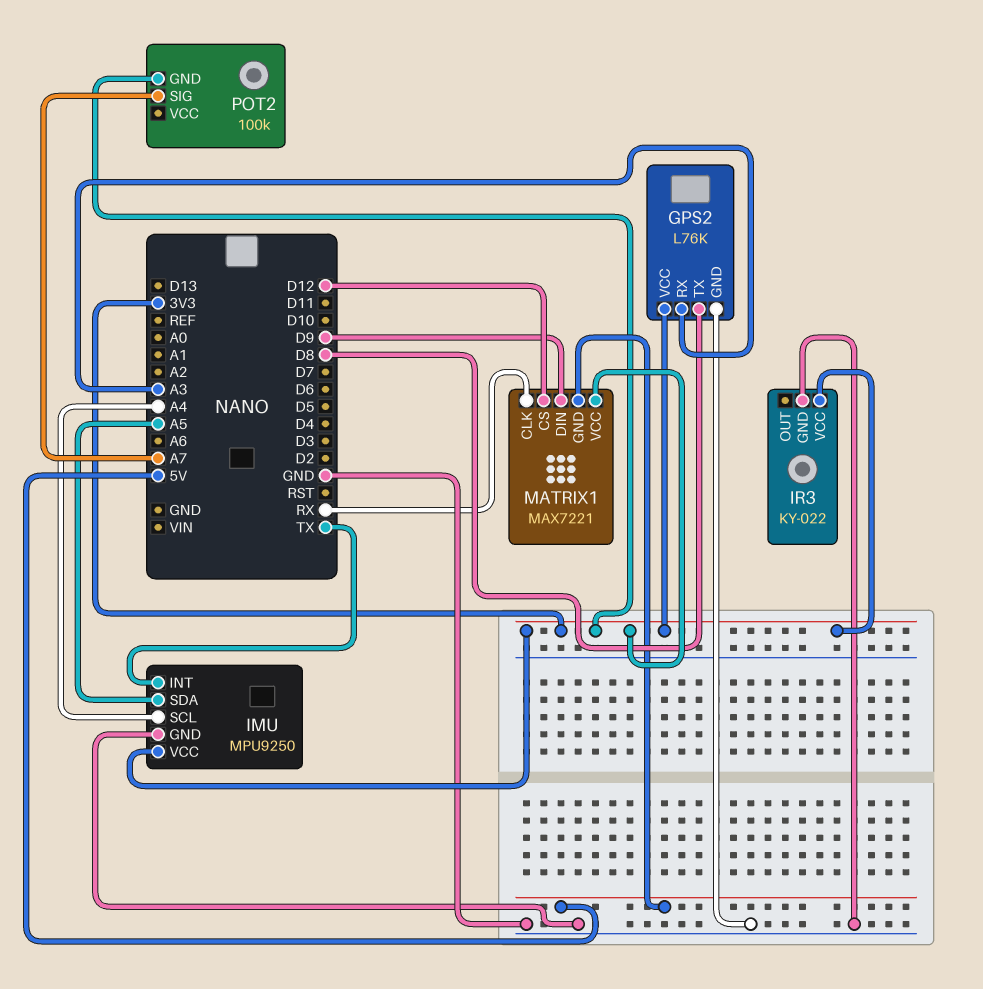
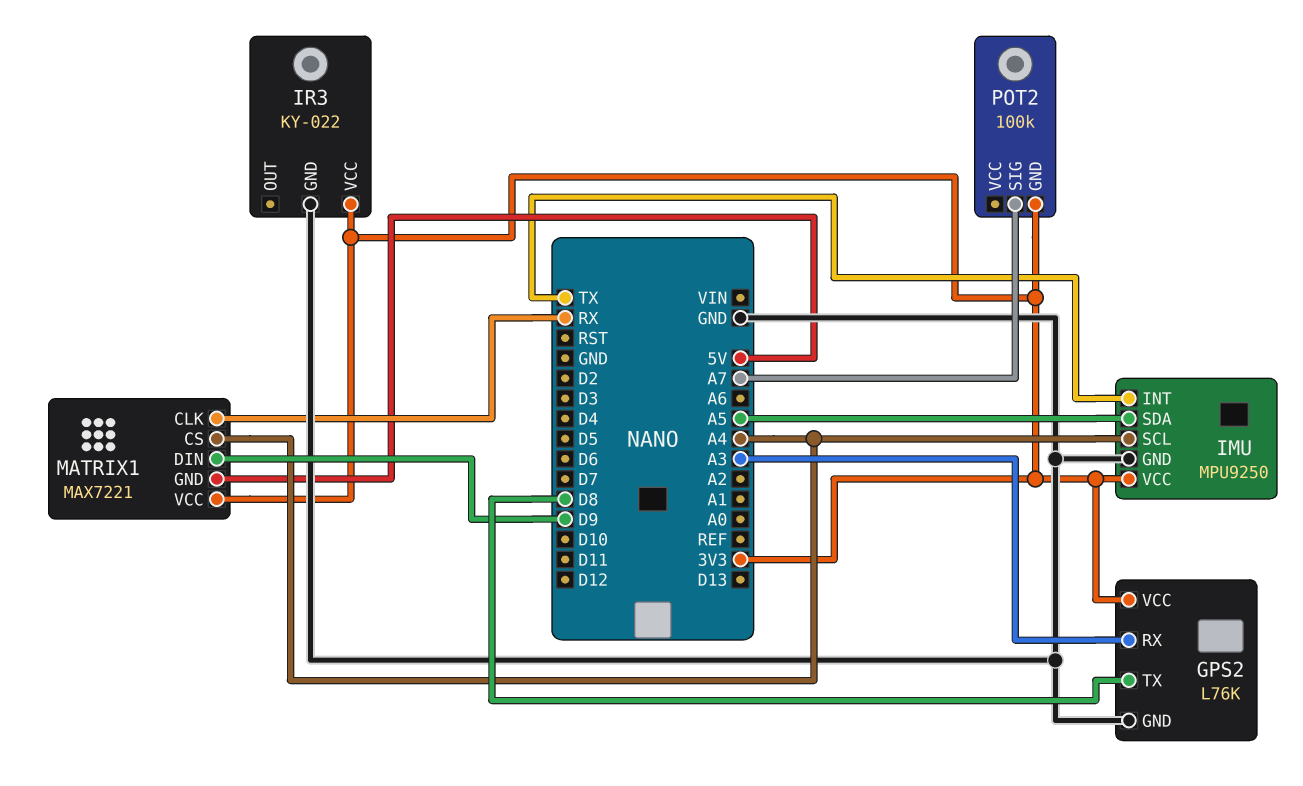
MATRIX1 pin CS: D12 -> A4

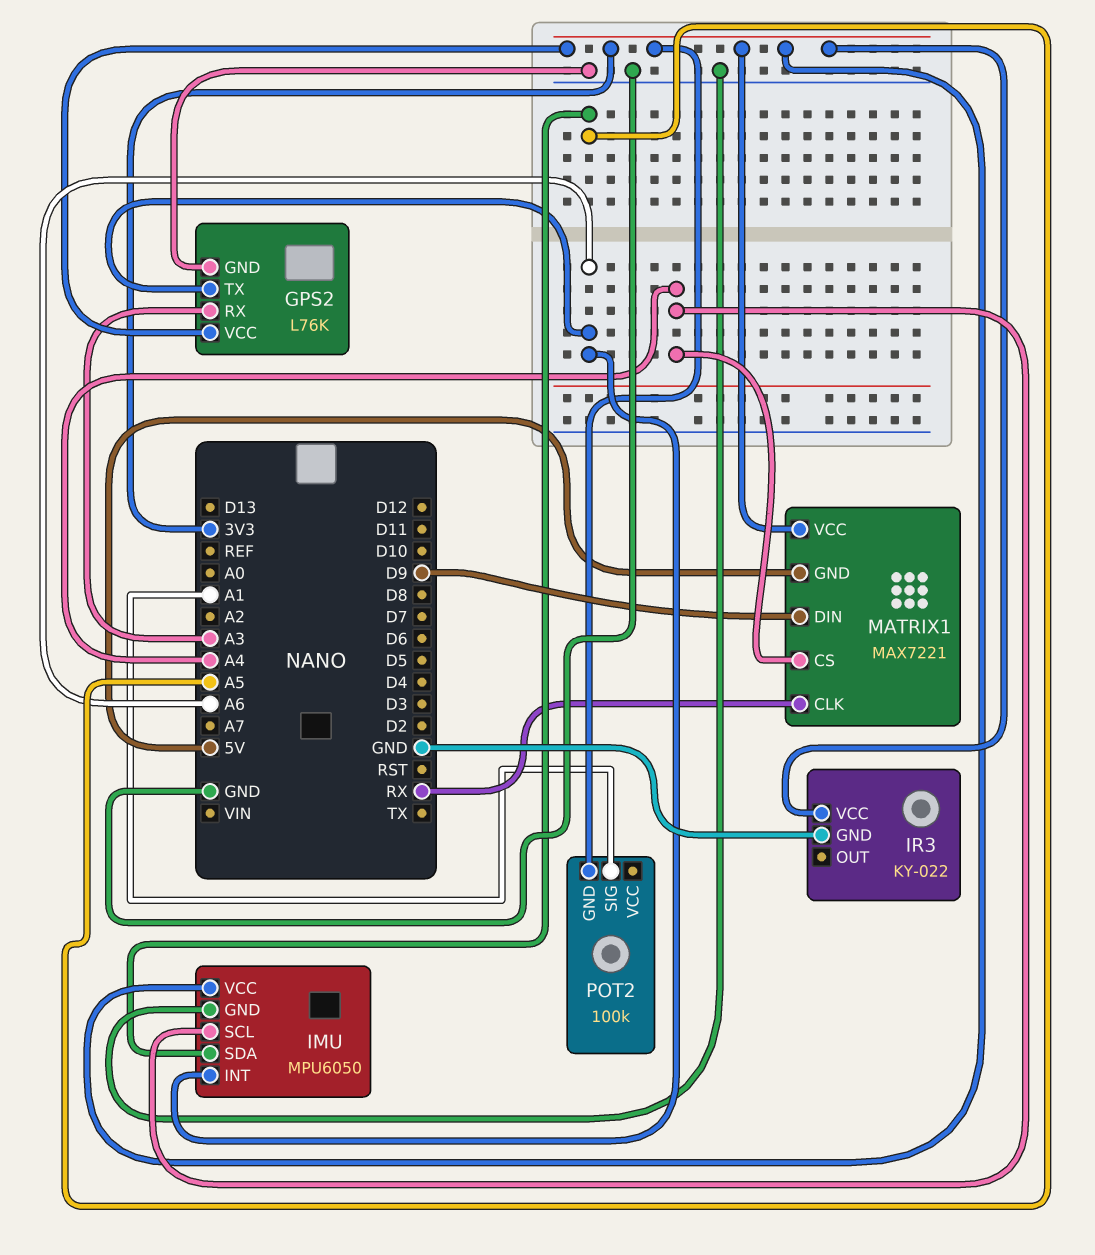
GPS2 pin TX: D8 -> A6
IMU: MPU9250 -> MPU6050
IMU pin INT: TX -> A6
POT2 pin SIG: A7 -> A1

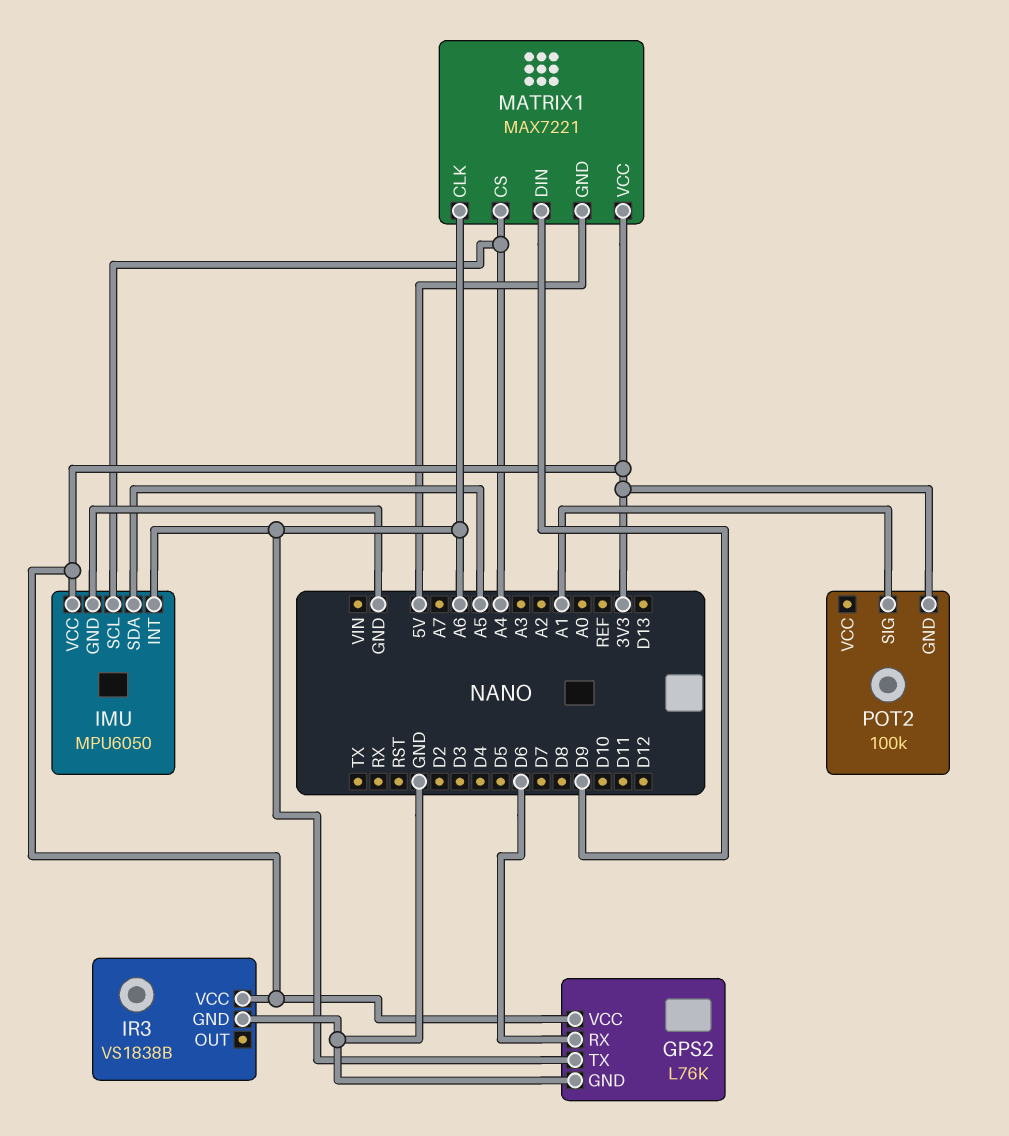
GPS2 pin RX: A3 -> D6
IR3: KY-022 -> VS1838B
MATRIX1 pin CLK: RX -> A6

